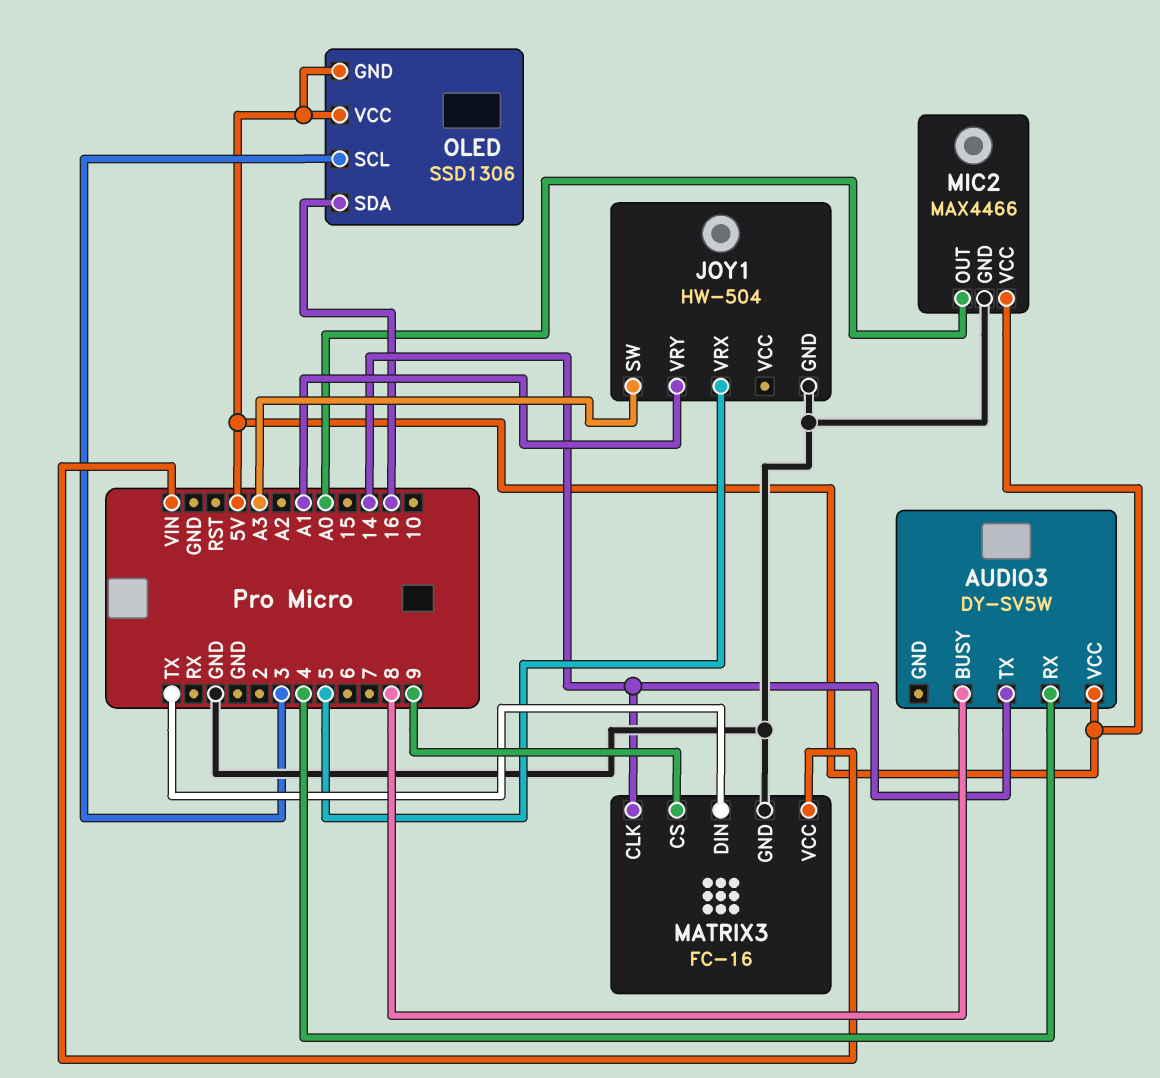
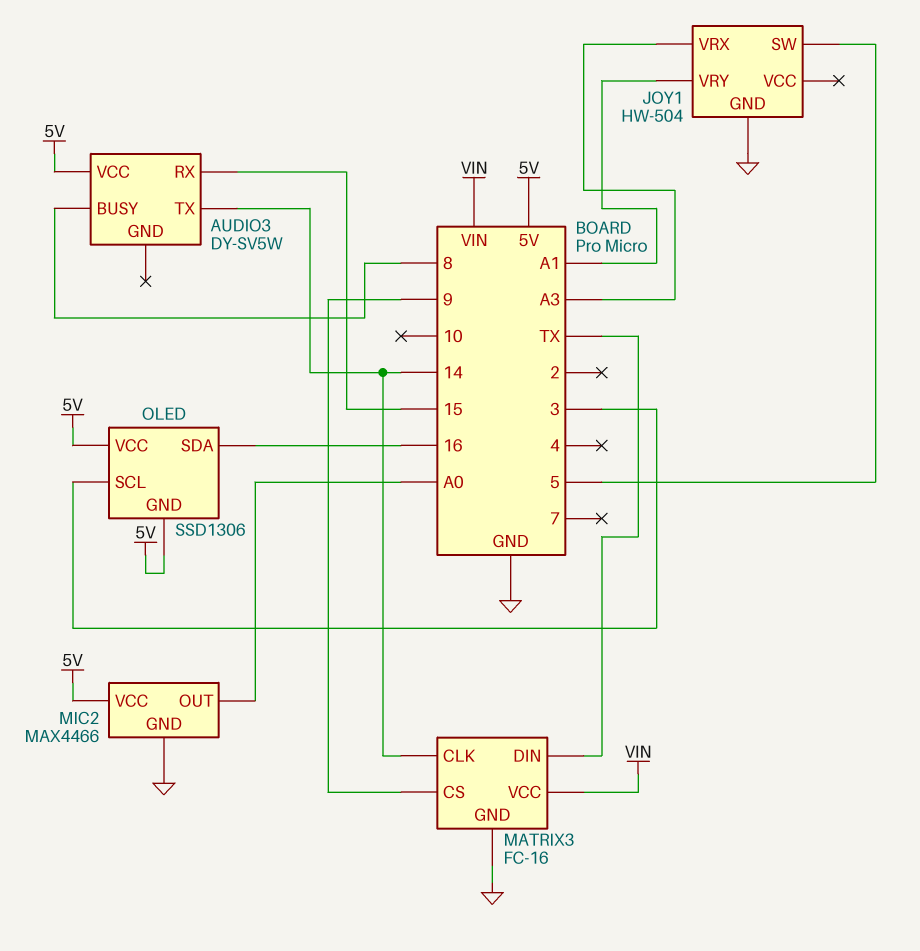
AUDIO3 pin RX: 4 -> 15
JOY1 pin SW: A3 -> 5
JOY1 pin VRX: 5 -> A3

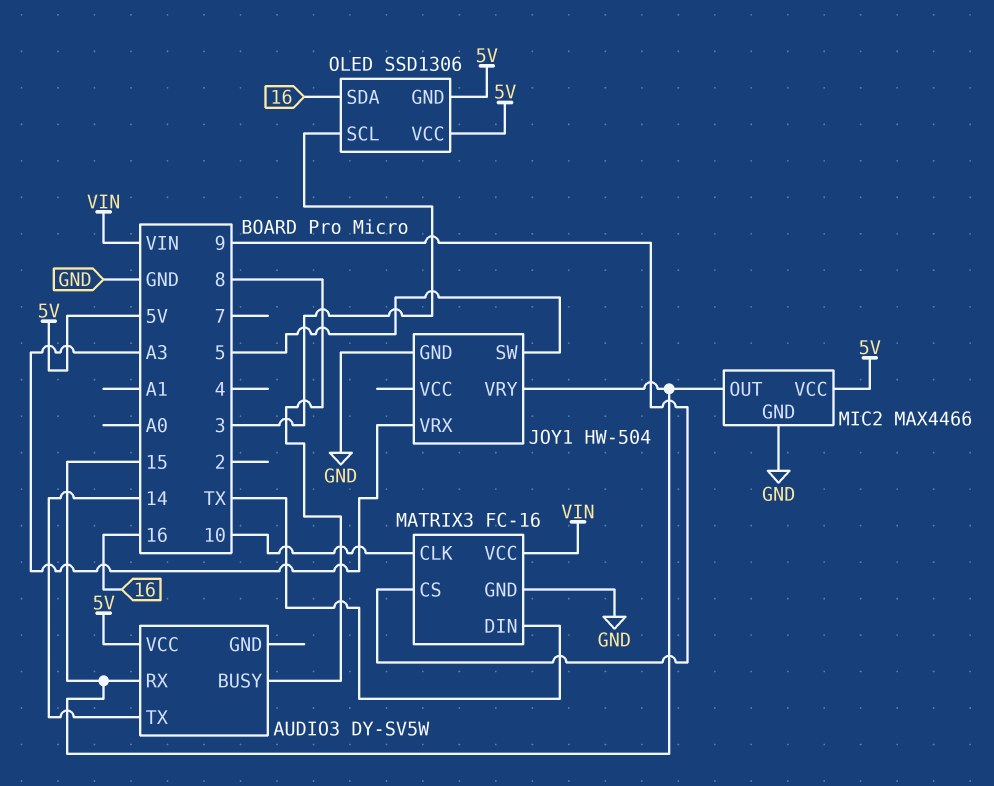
JOY1 pin VRY: A1 -> 15
MATRIX3 pin CLK: 14 -> 10
MIC2 pin OUT: A0 -> 15

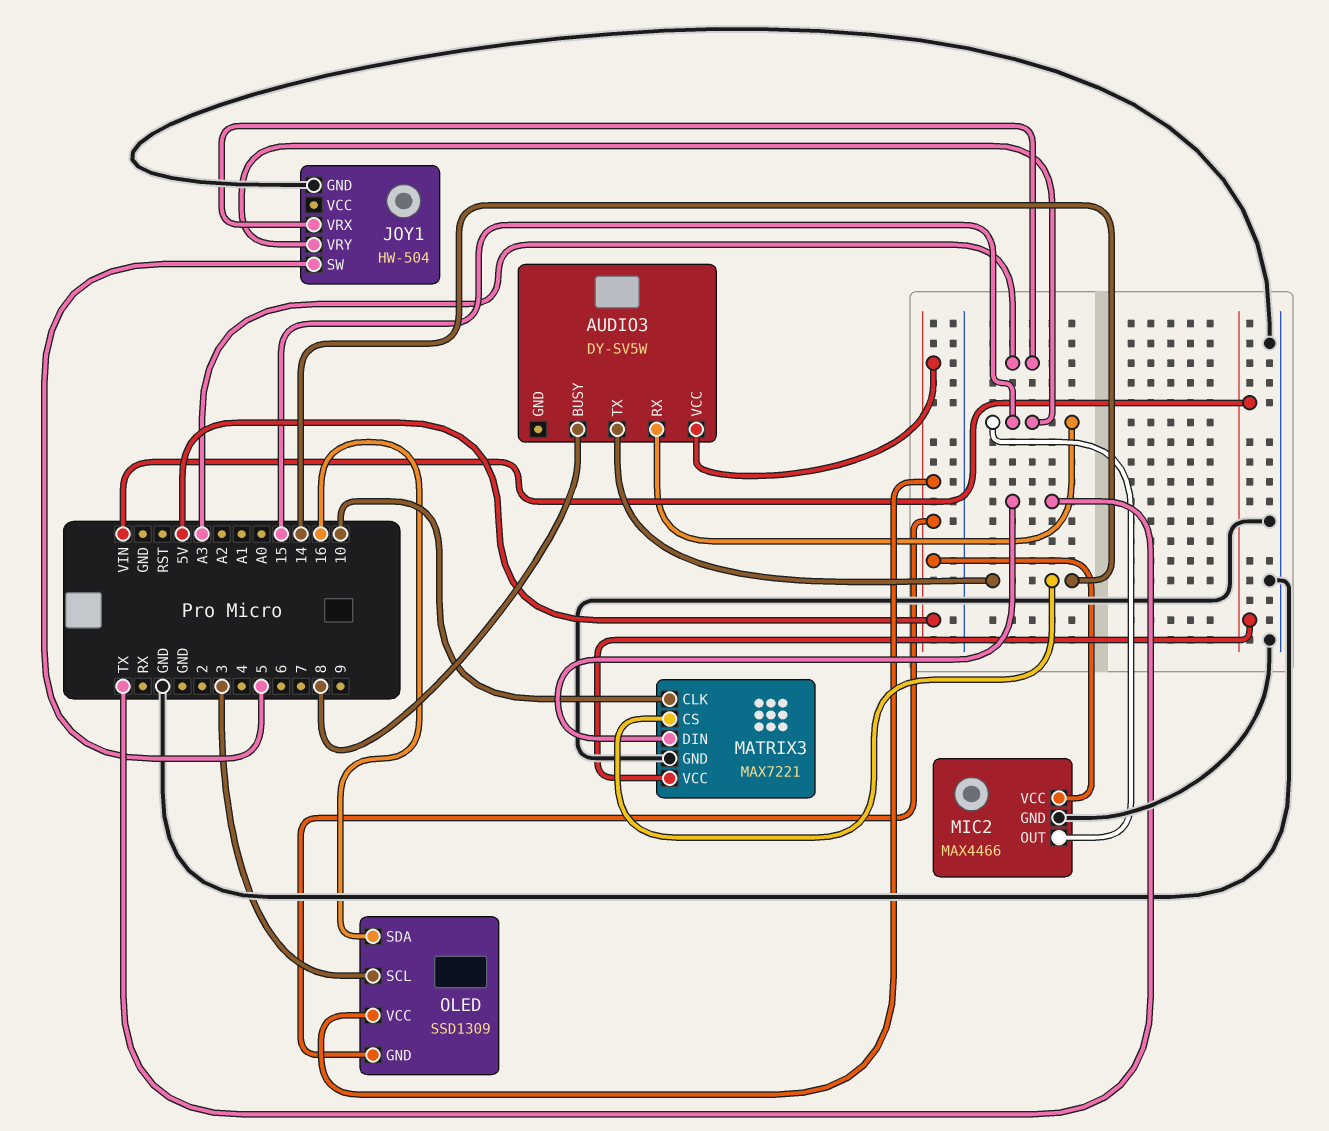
MATRIX3: FC-16 -> MAX7221
MATRIX3 pin CS: 9 -> 14
OLED: SSD1306 -> SSD1309

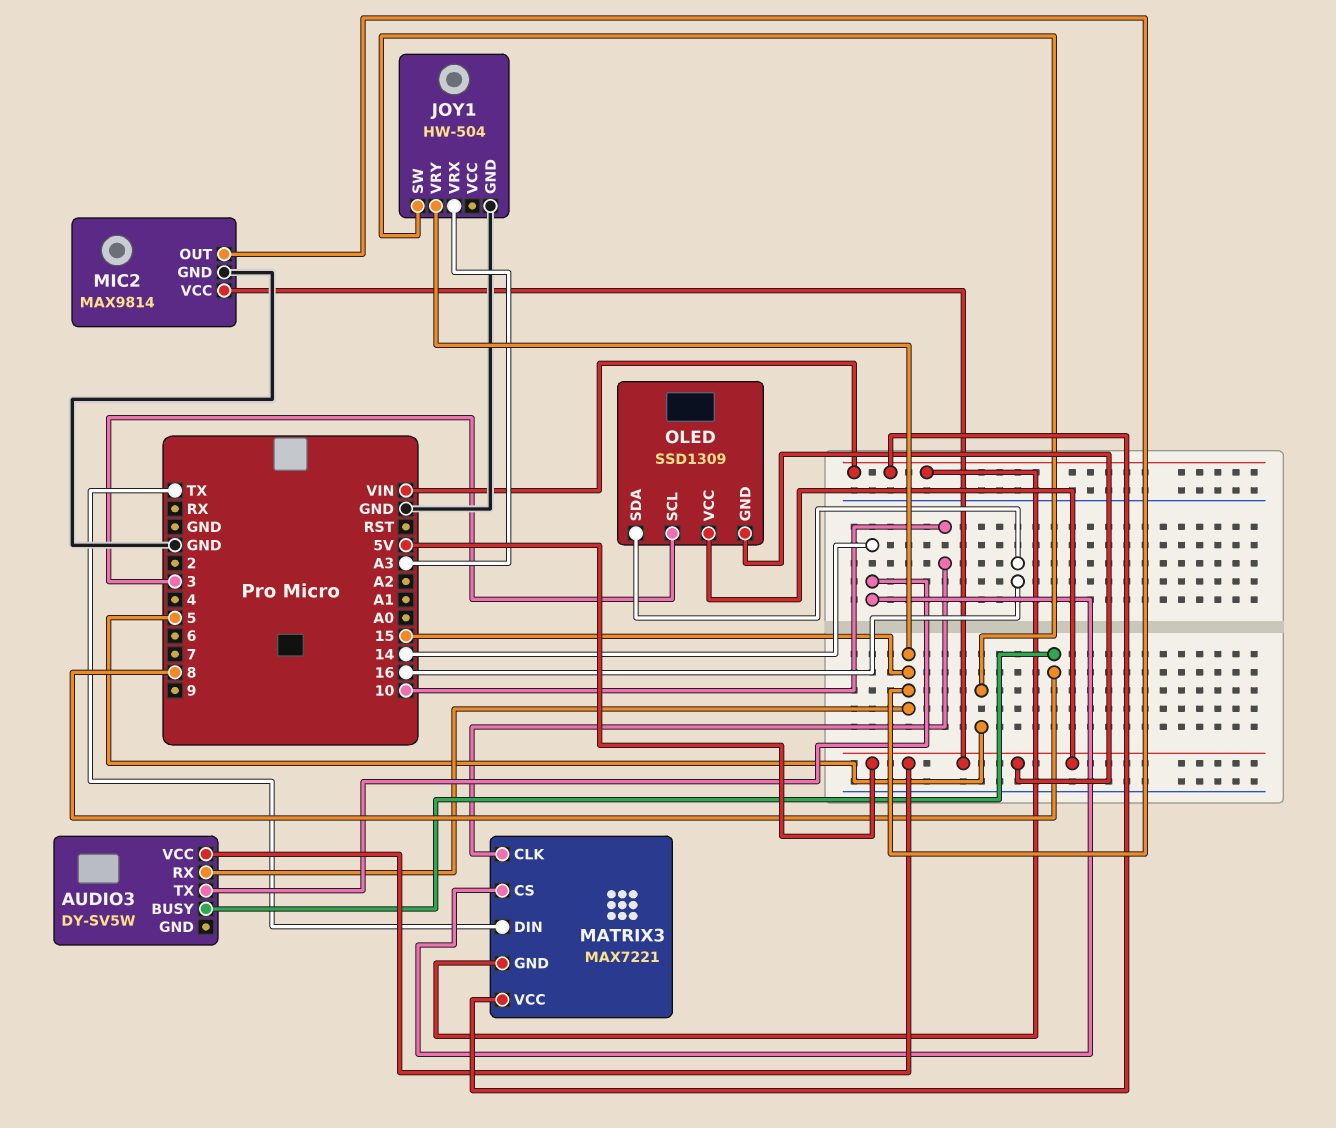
MATRIX3 pin GND: GND -> VIN
MIC2: MAX4466 -> MAX9814

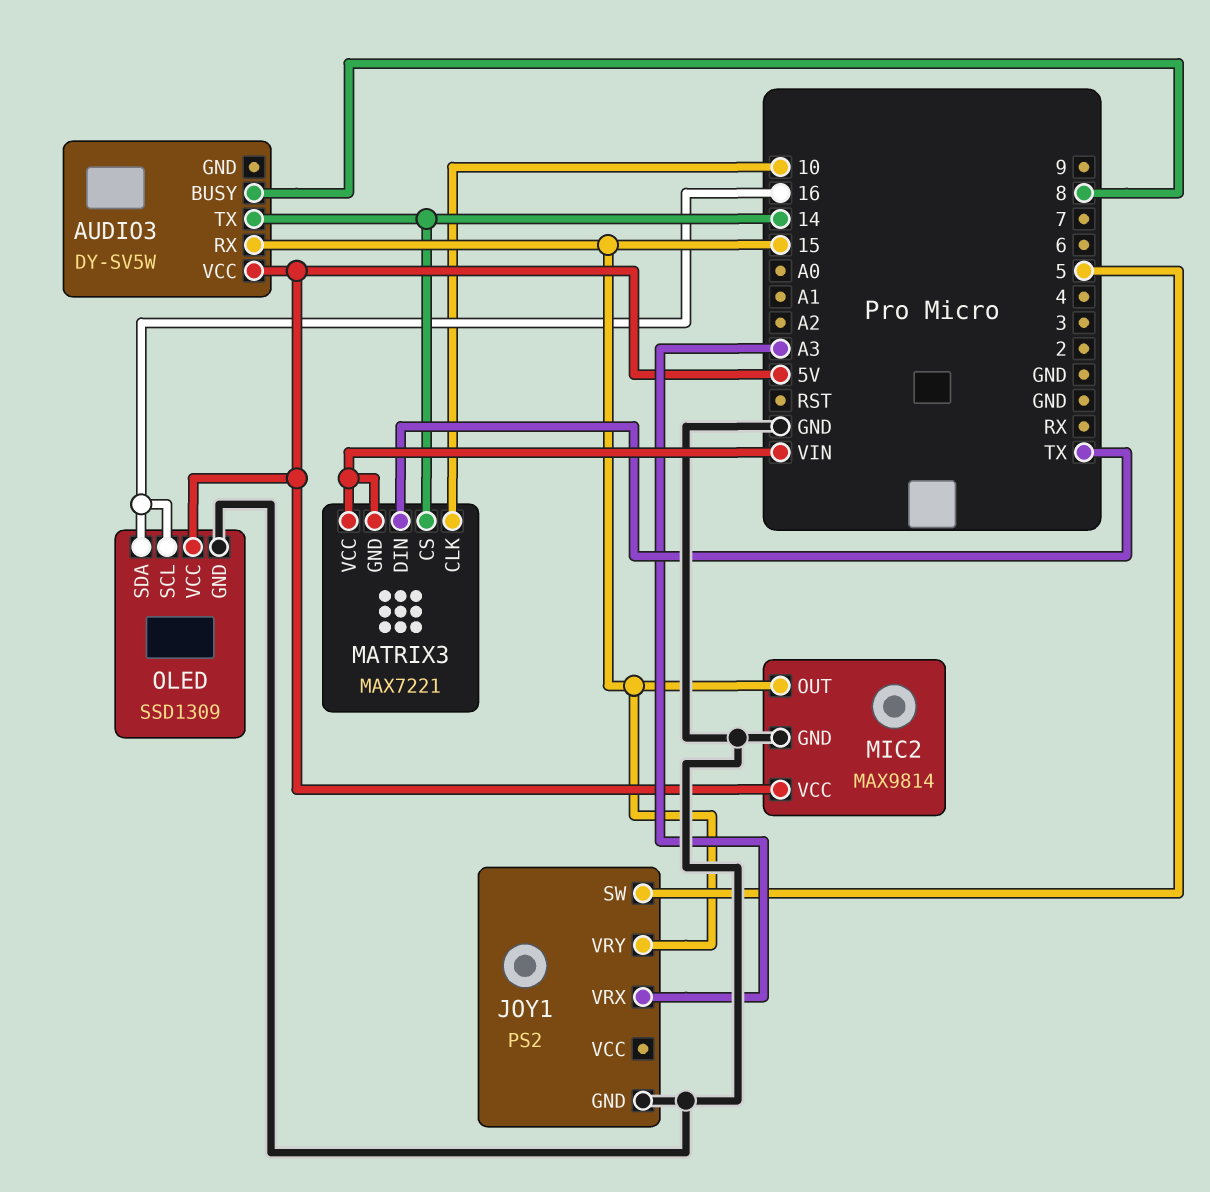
JOY1: HW-504 -> PS2
OLED pin GND: 5V -> GND
OLED pin SCL: 3 -> 16

